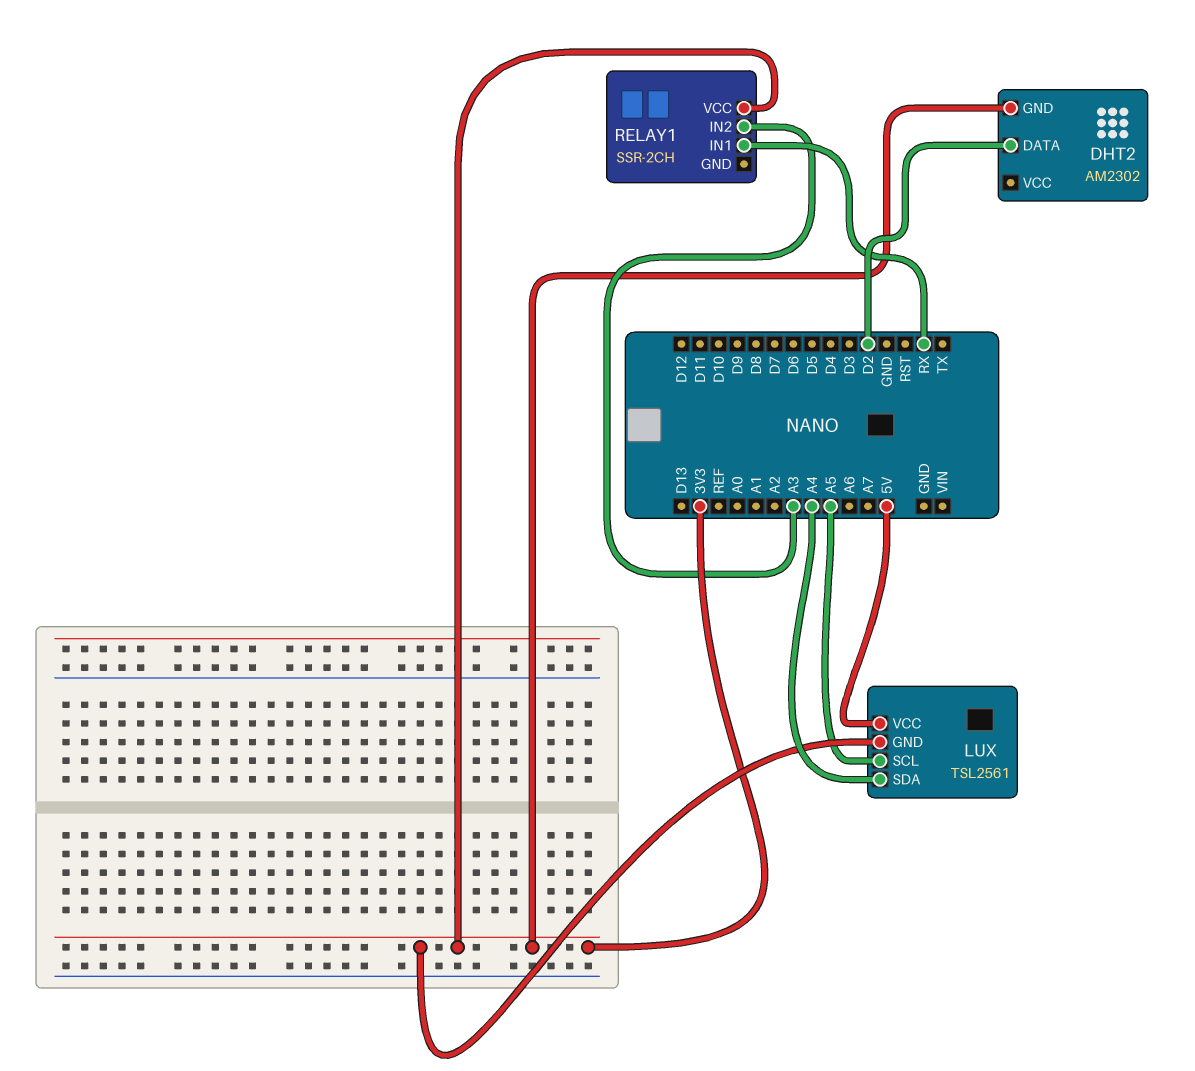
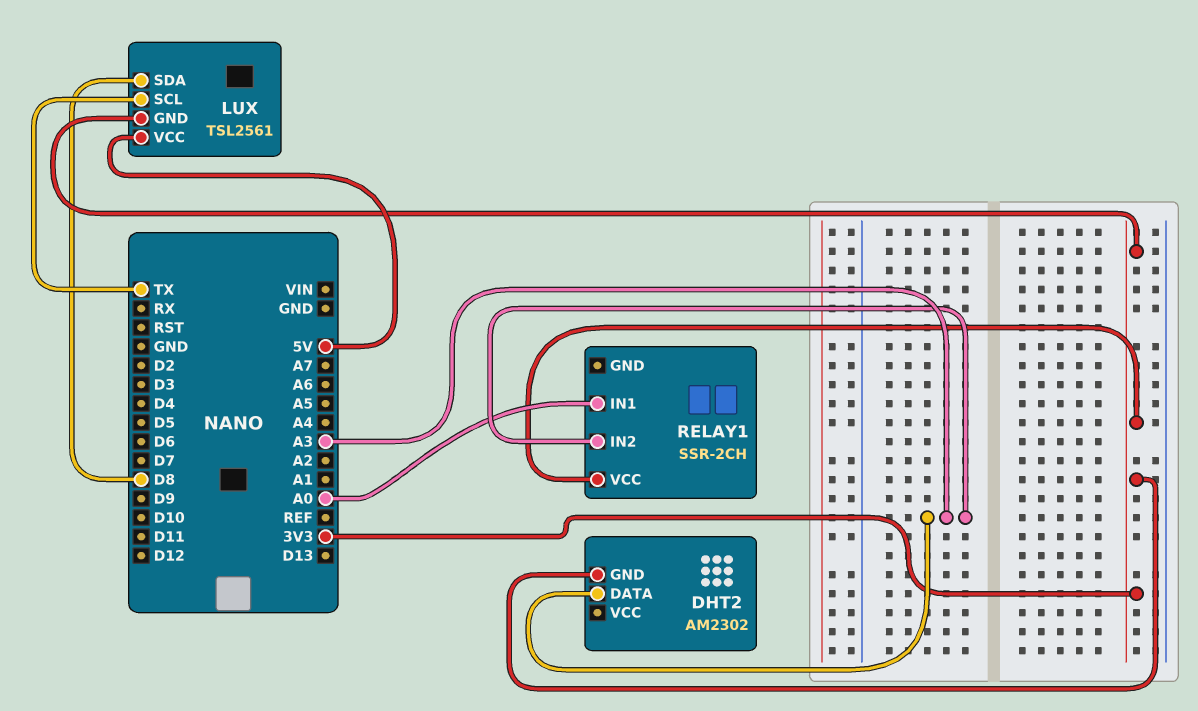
DHT2 pin DATA: D2 -> A3
LUX pin SCL: A5 -> TX
LUX pin SDA: A4 -> D8
RELAY1 pin IN1: RX -> A0

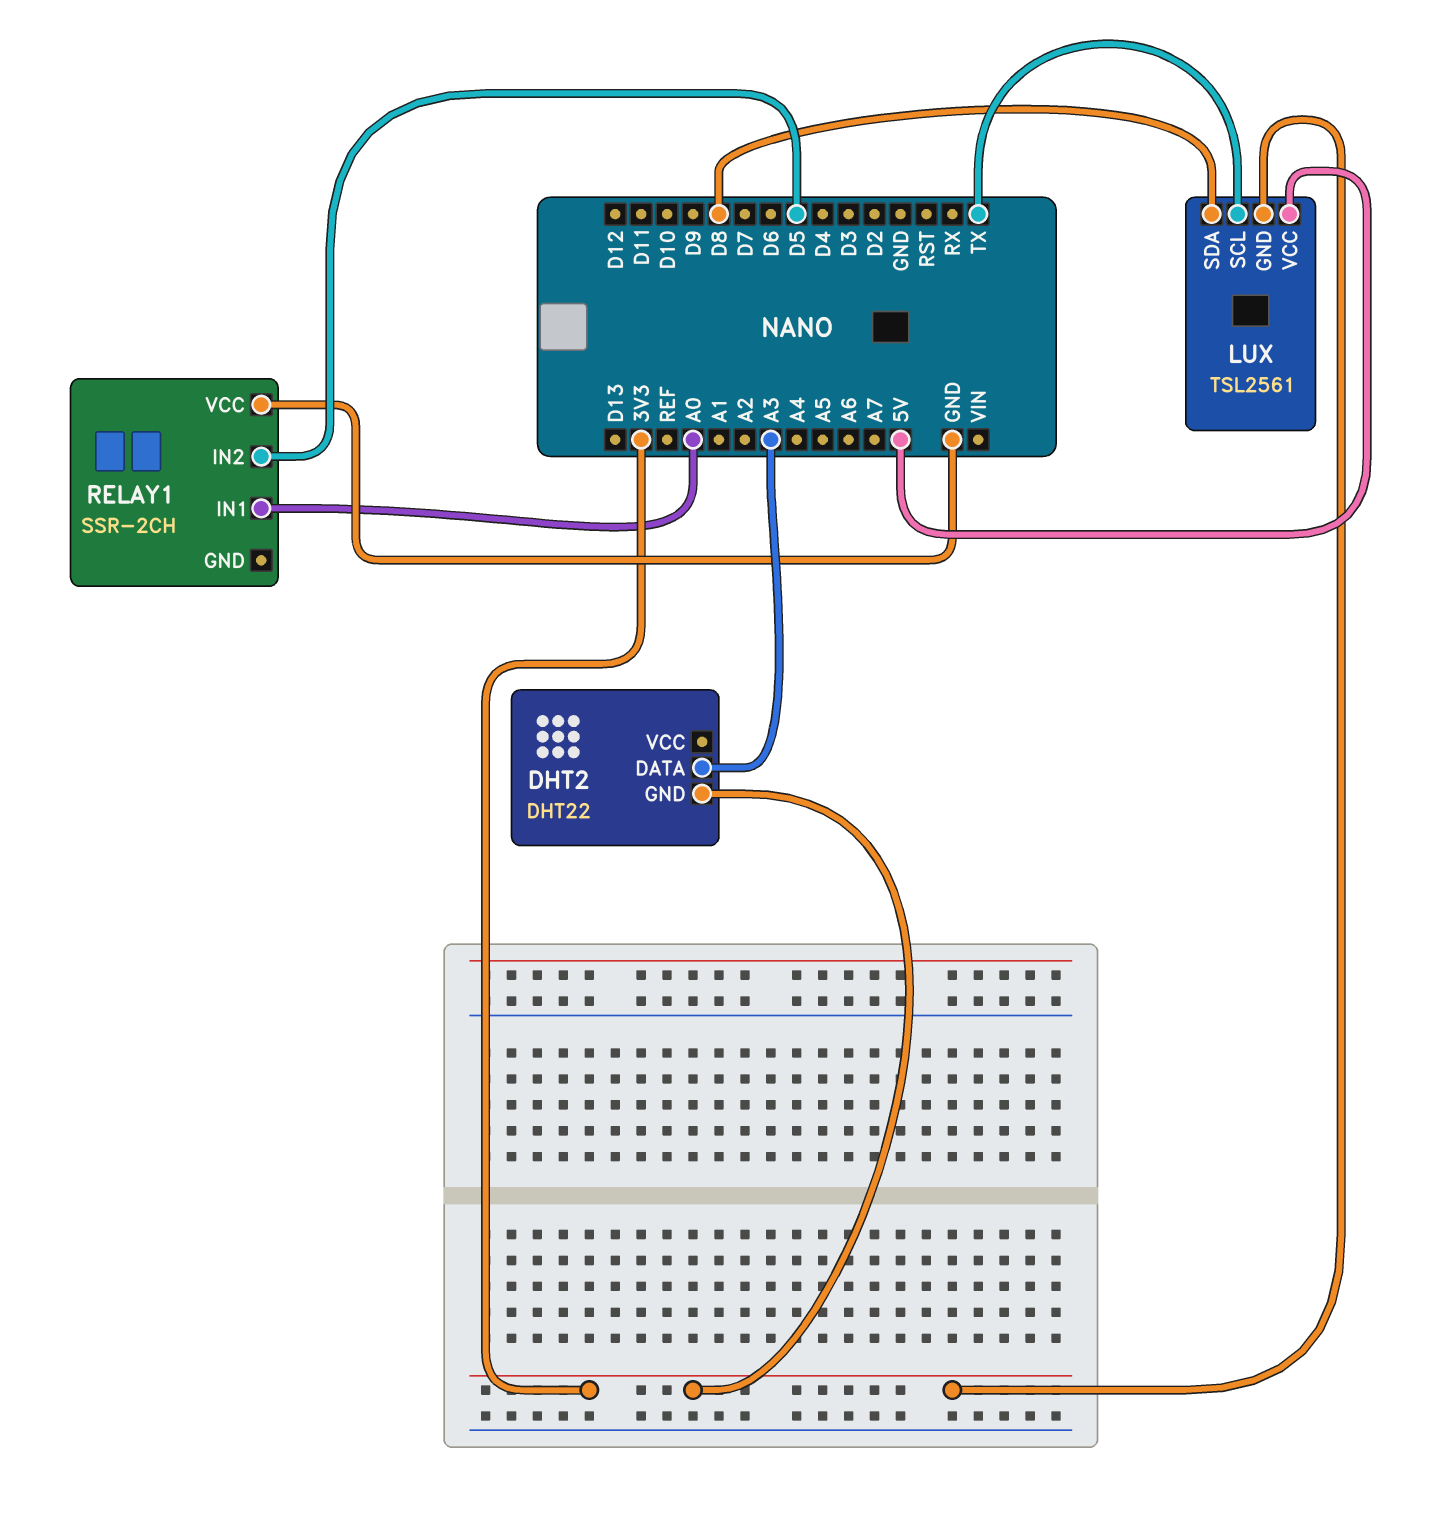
DHT2: AM2302 -> DHT22
RELAY1 pin IN2: A3 -> D5
RELAY1 pin VCC: 3V3 -> GND

